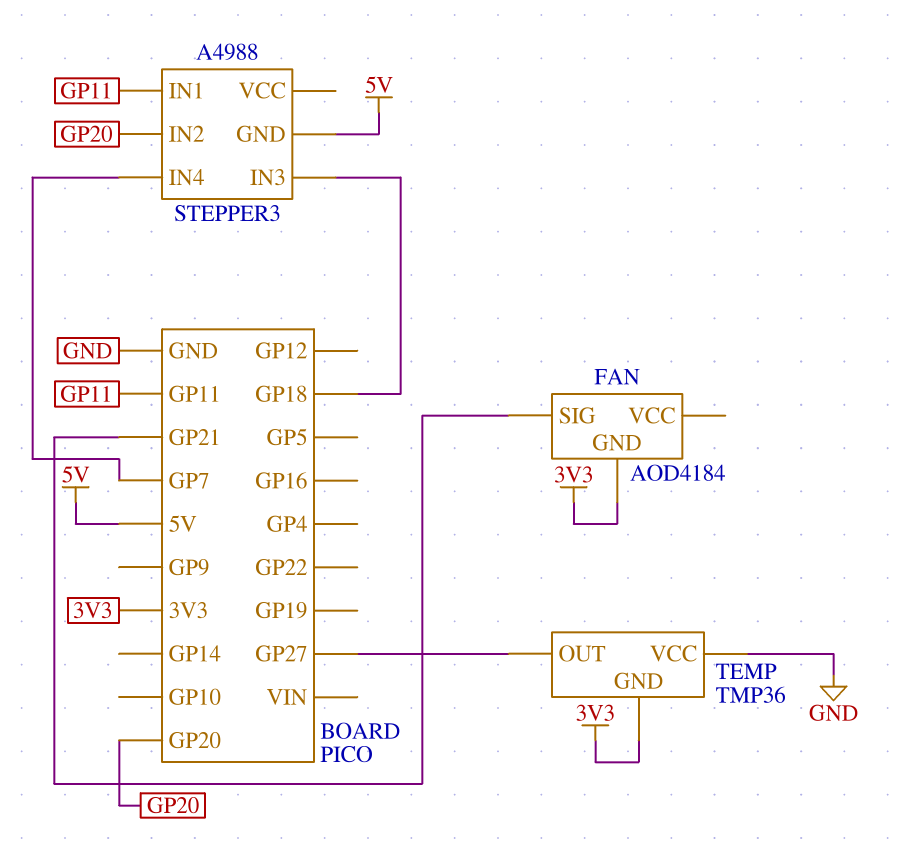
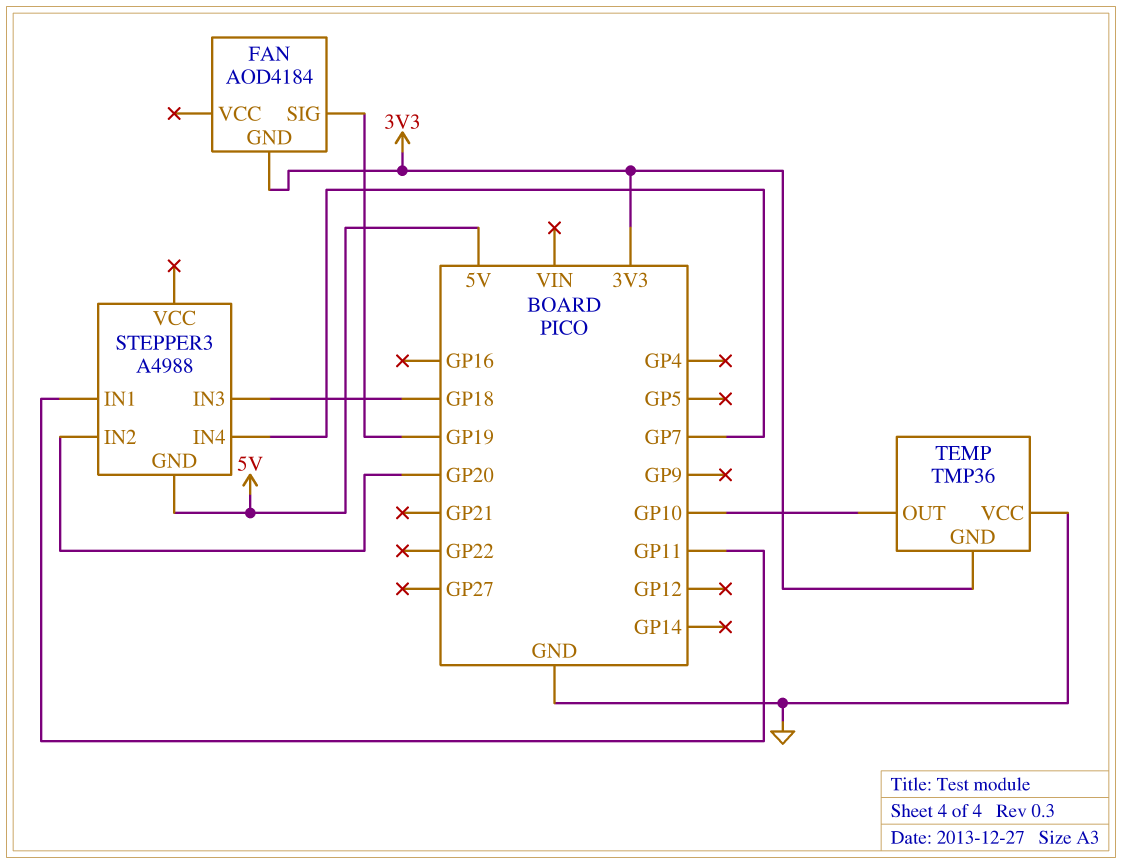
FAN pin SIG: GP21 -> GP19
TEMP pin OUT: GP27 -> GP10

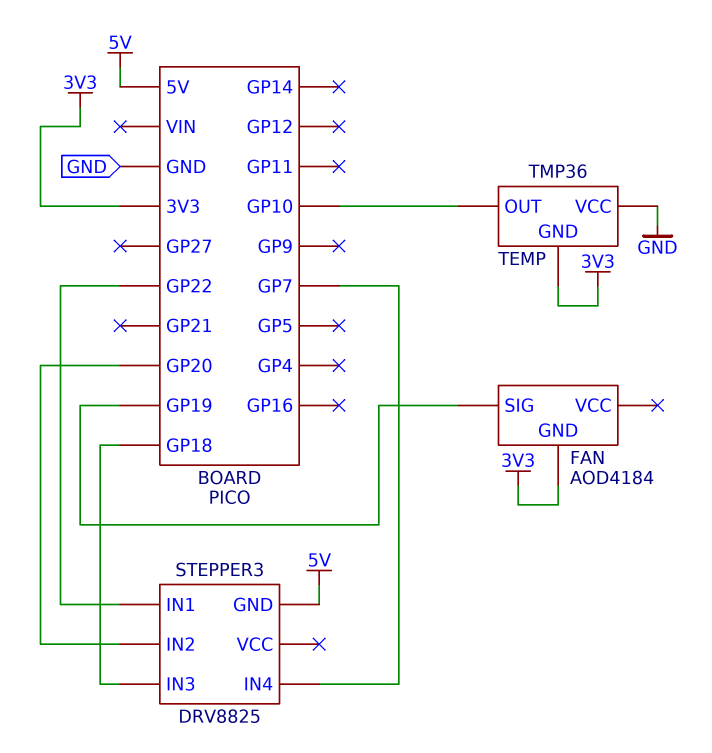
STEPPER3: A4988 -> DRV8825
STEPPER3 pin IN1: GP11 -> GP22

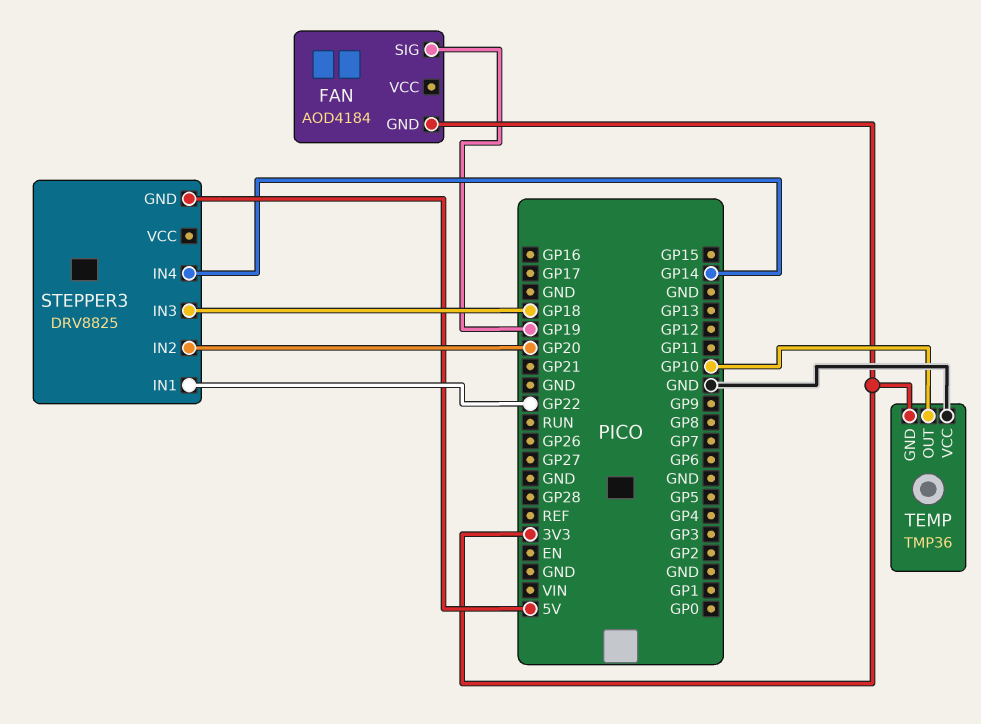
STEPPER3 pin IN4: GP7 -> GP14

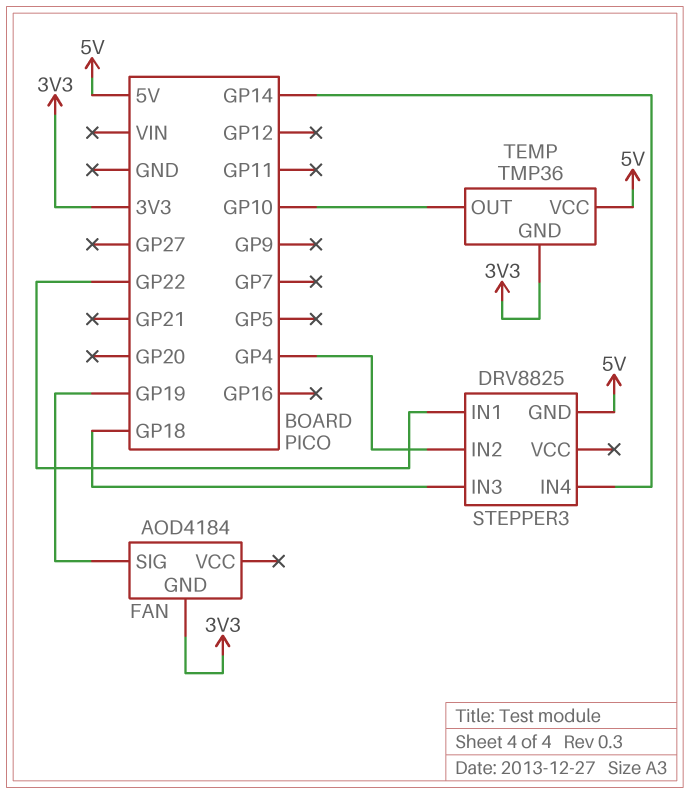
STEPPER3 pin IN2: GP20 -> GP4
TEMP pin VCC: GND -> 5V

